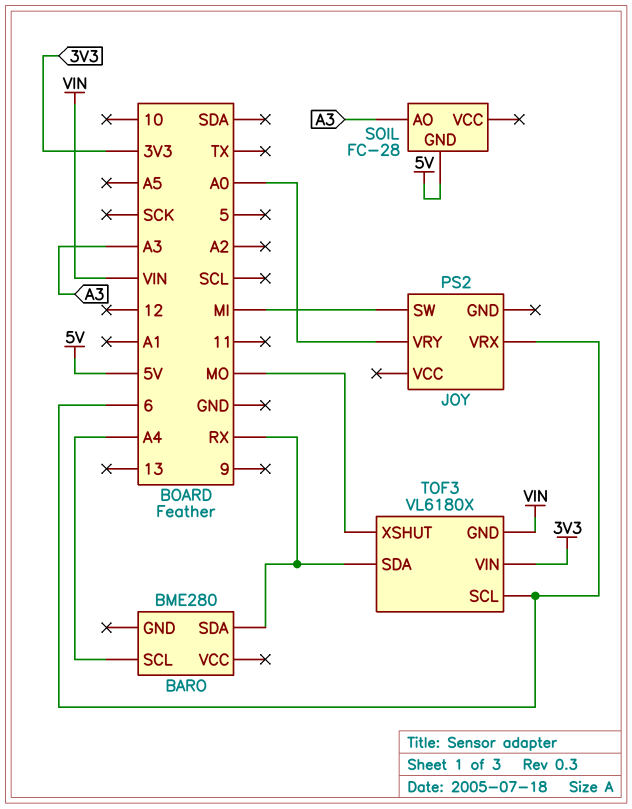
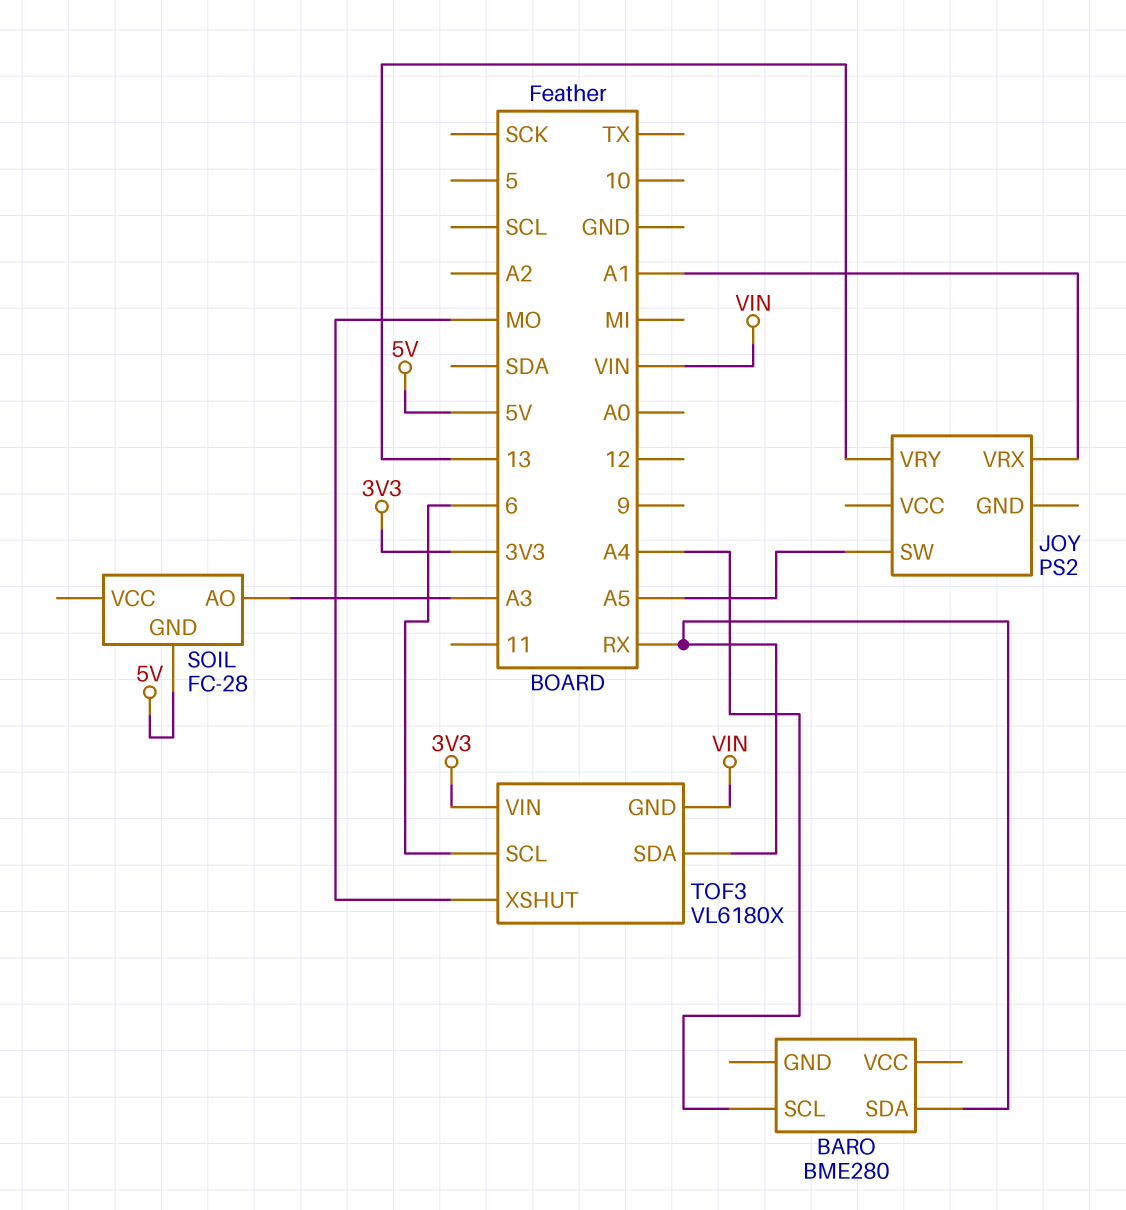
JOY pin SW: MI -> A5
JOY pin VRX: 6 -> A1
JOY pin VRY: A0 -> 13

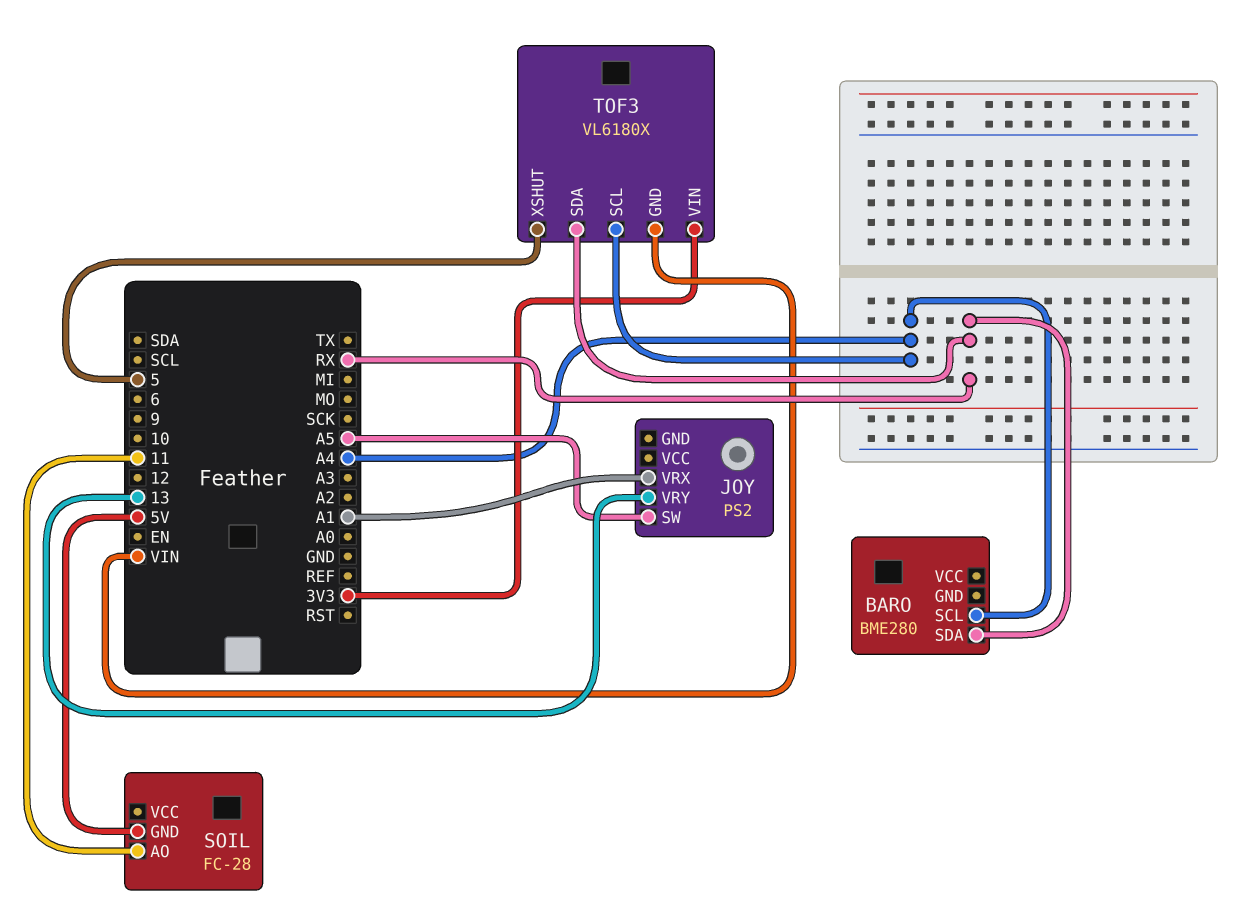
SOIL pin AO: A3 -> 11
TOF3 pin SCL: 6 -> A4
TOF3 pin XSHUT: MO -> 5

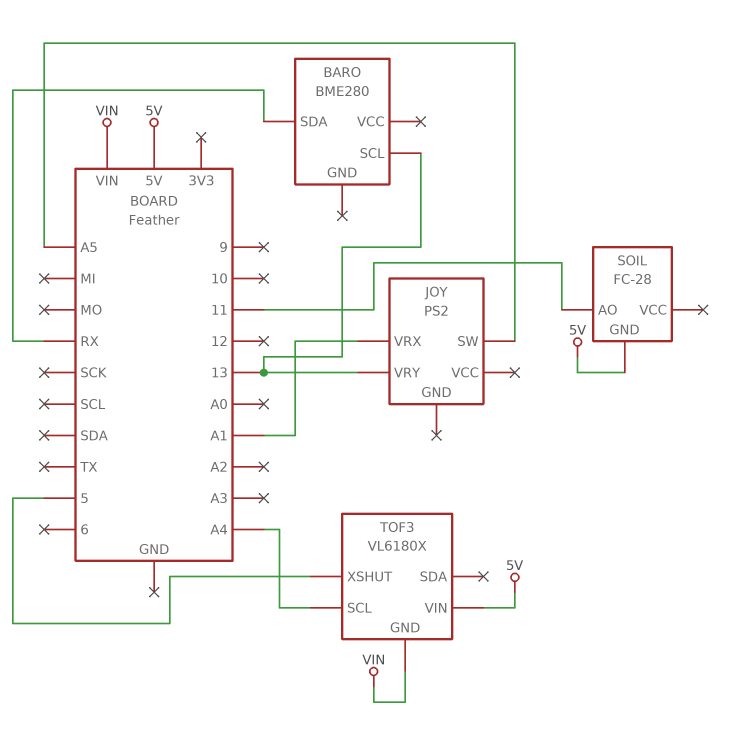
BARO pin SCL: A4 -> 13
TOF3 pin SDA: RX -> none
TOF3 pin VIN: 3V3 -> 5V

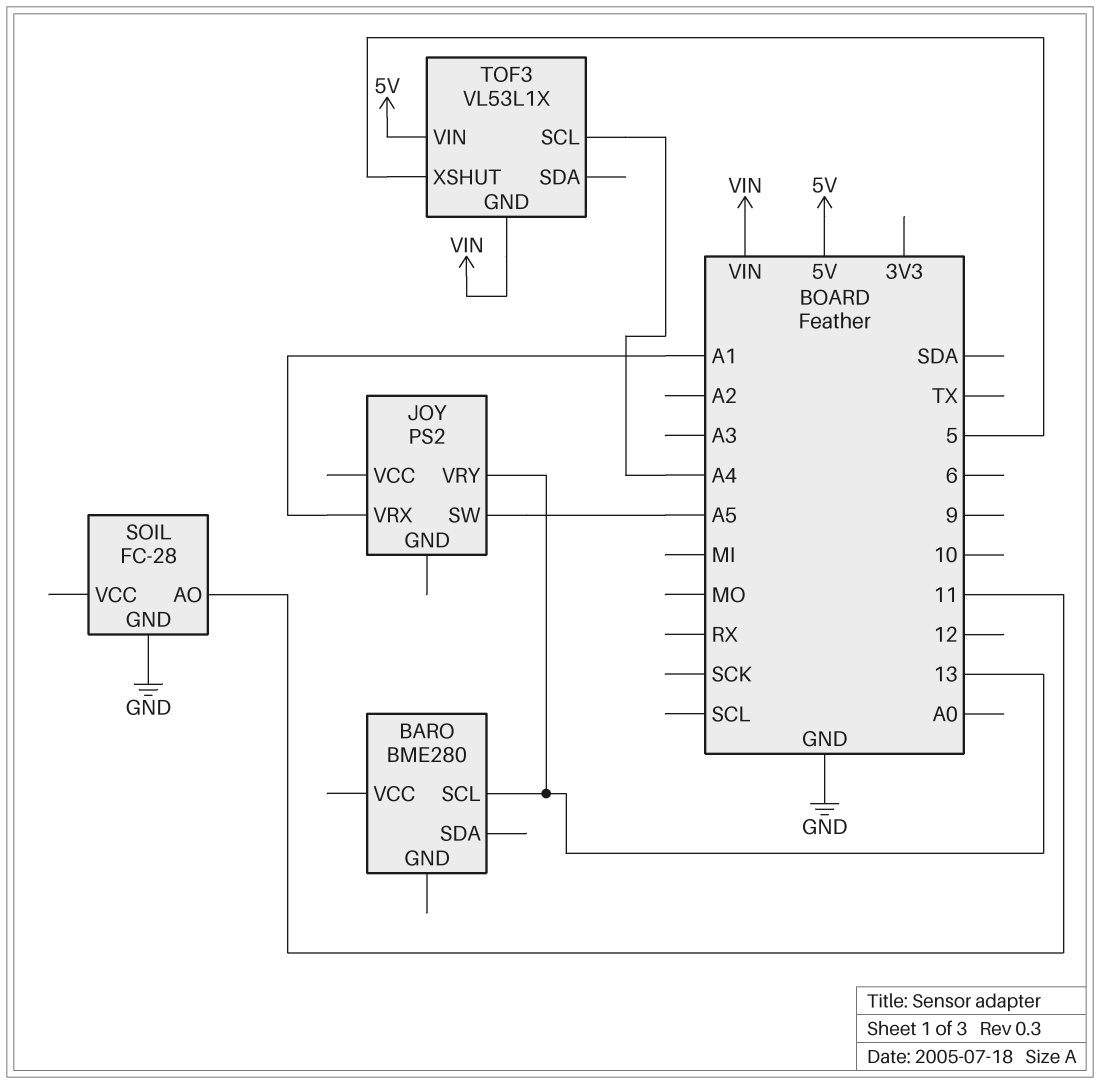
BARO pin SDA: RX -> none
SOIL pin GND: 5V -> GND
TOF3: VL6180X -> VL53L1X

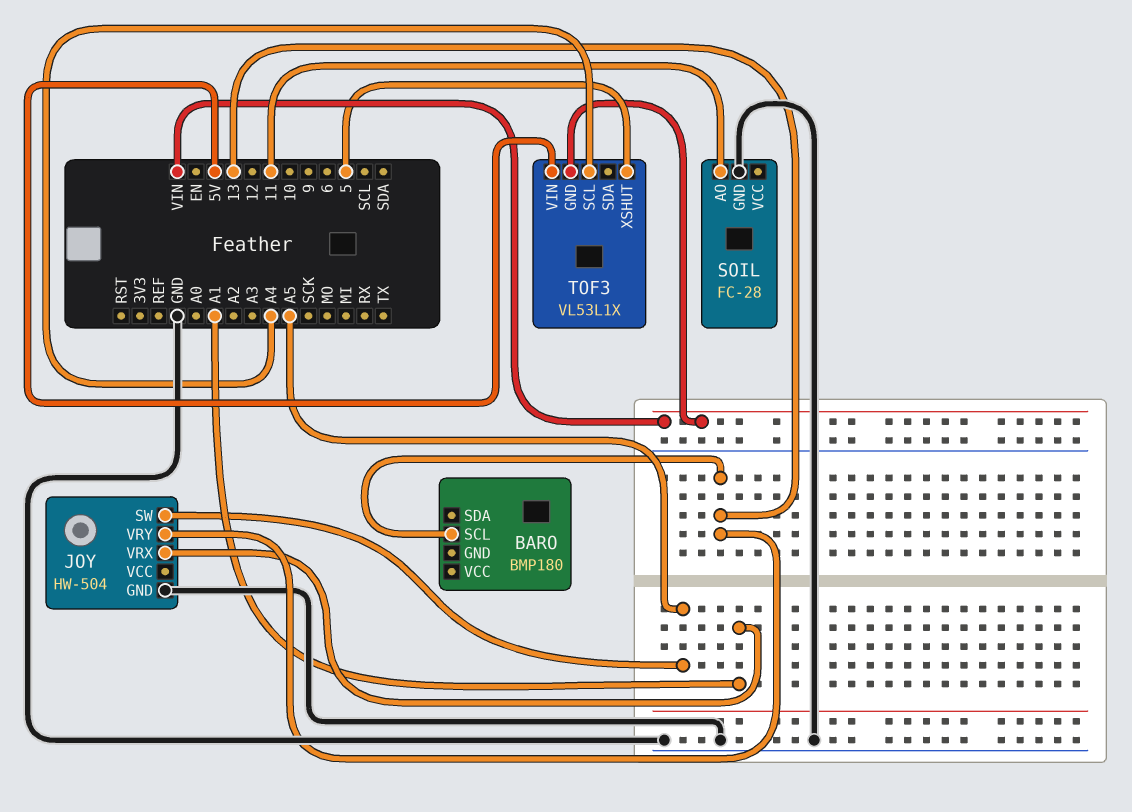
BARO: BME280 -> BMP180
JOY: PS2 -> HW-504
JOY pin GND: none -> GND

